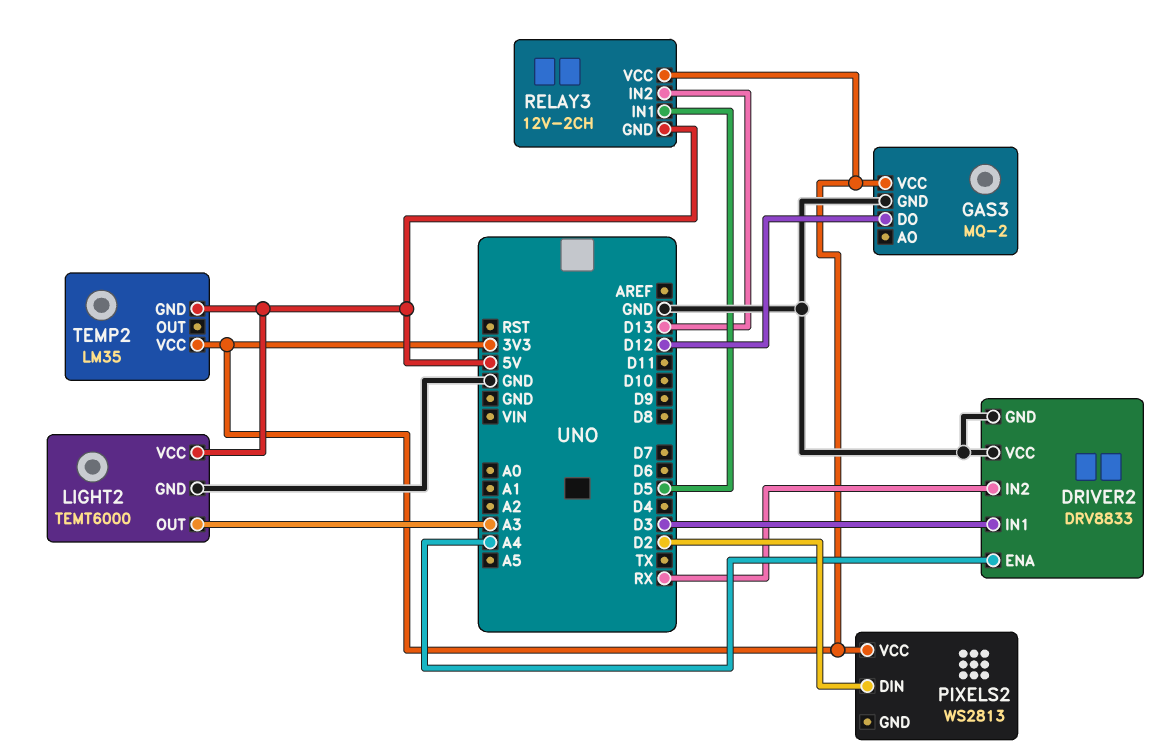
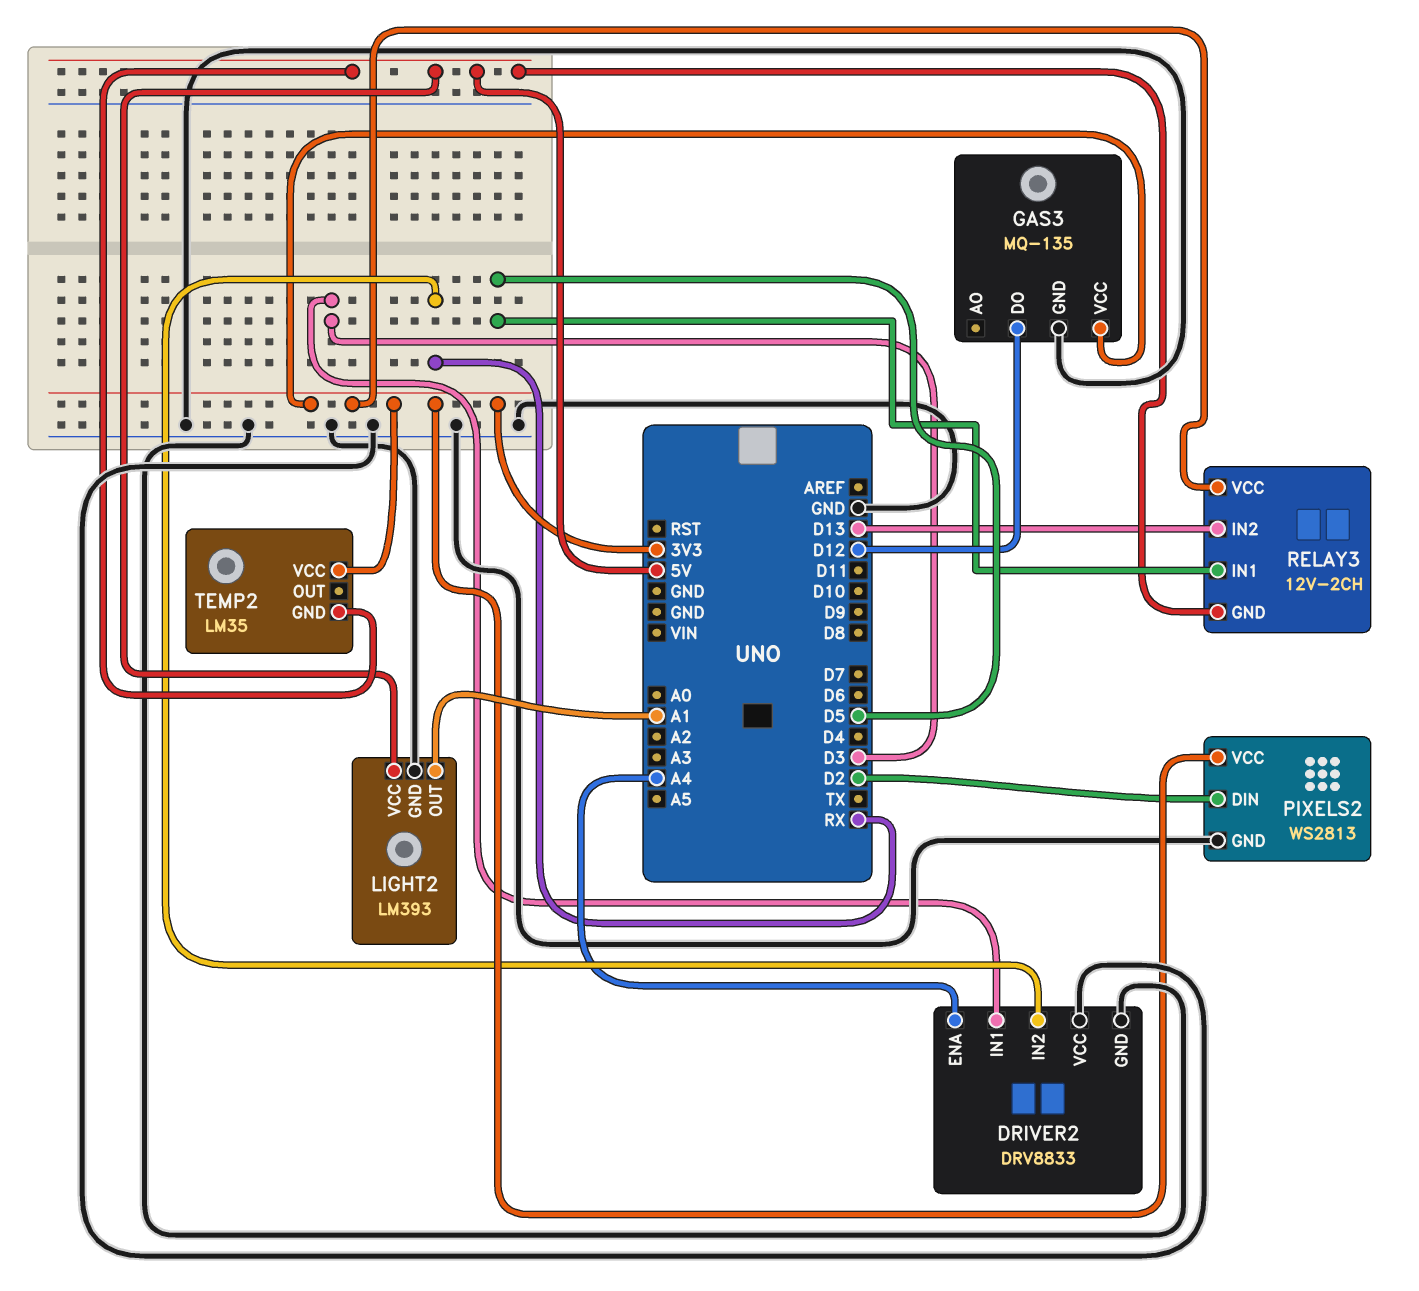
GAS3: MQ-2 -> MQ-135
LIGHT2: TEMT6000 -> LM393
LIGHT2 pin OUT: A3 -> A1
PIXELS2 pin GND: none -> GND

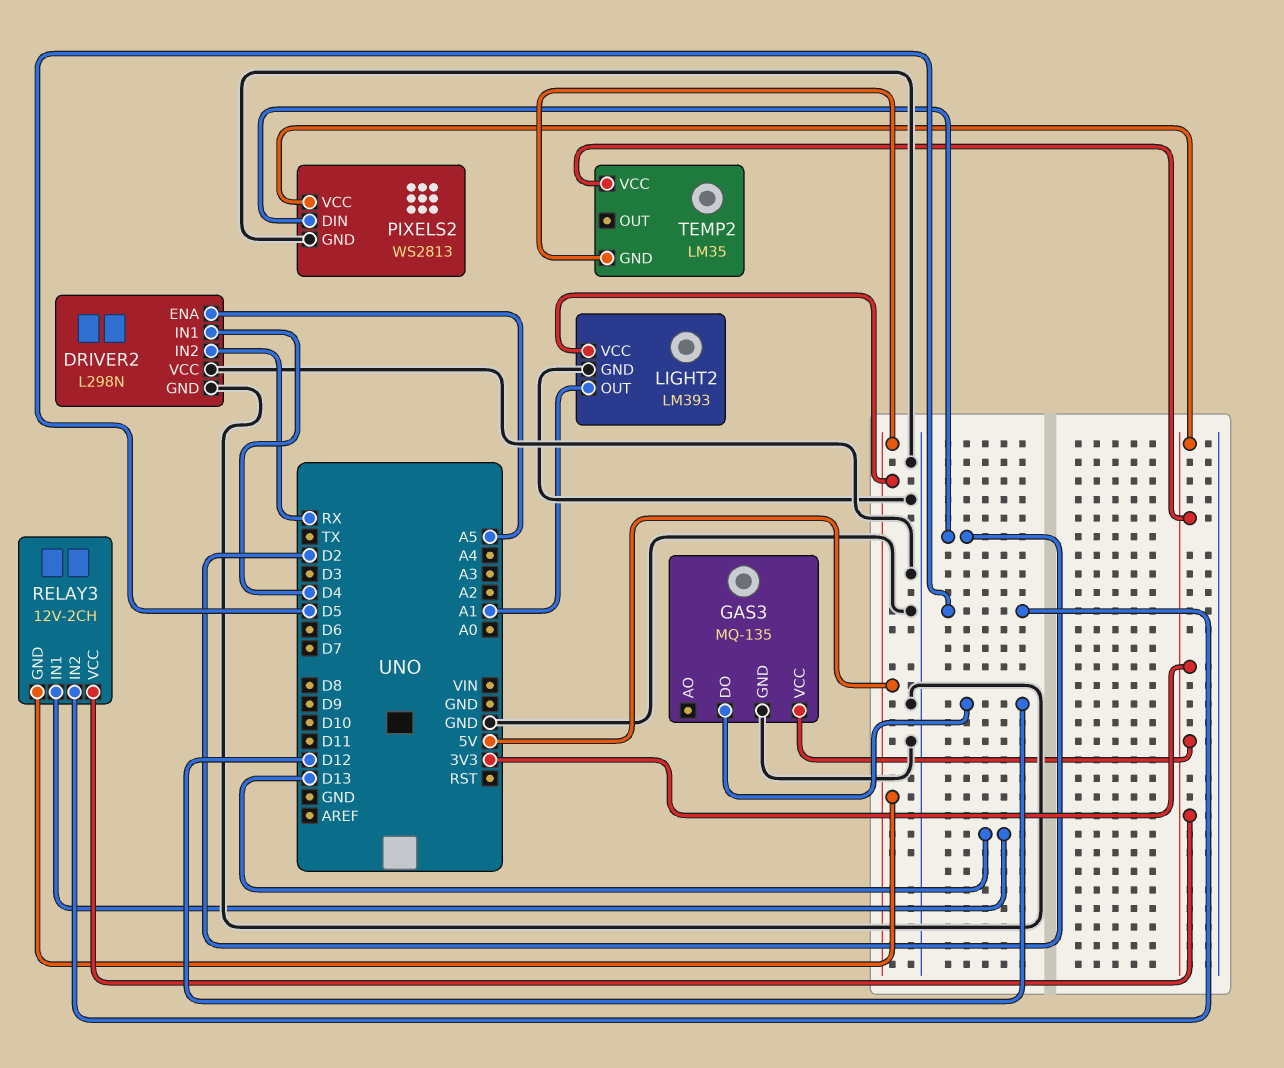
DRIVER2: DRV8833 -> L298N
DRIVER2 pin ENA: A4 -> A5
DRIVER2 pin IN1: D3 -> D4
RELAY3 pin IN1: D5 -> D13
RELAY3 pin IN2: D13 -> D5

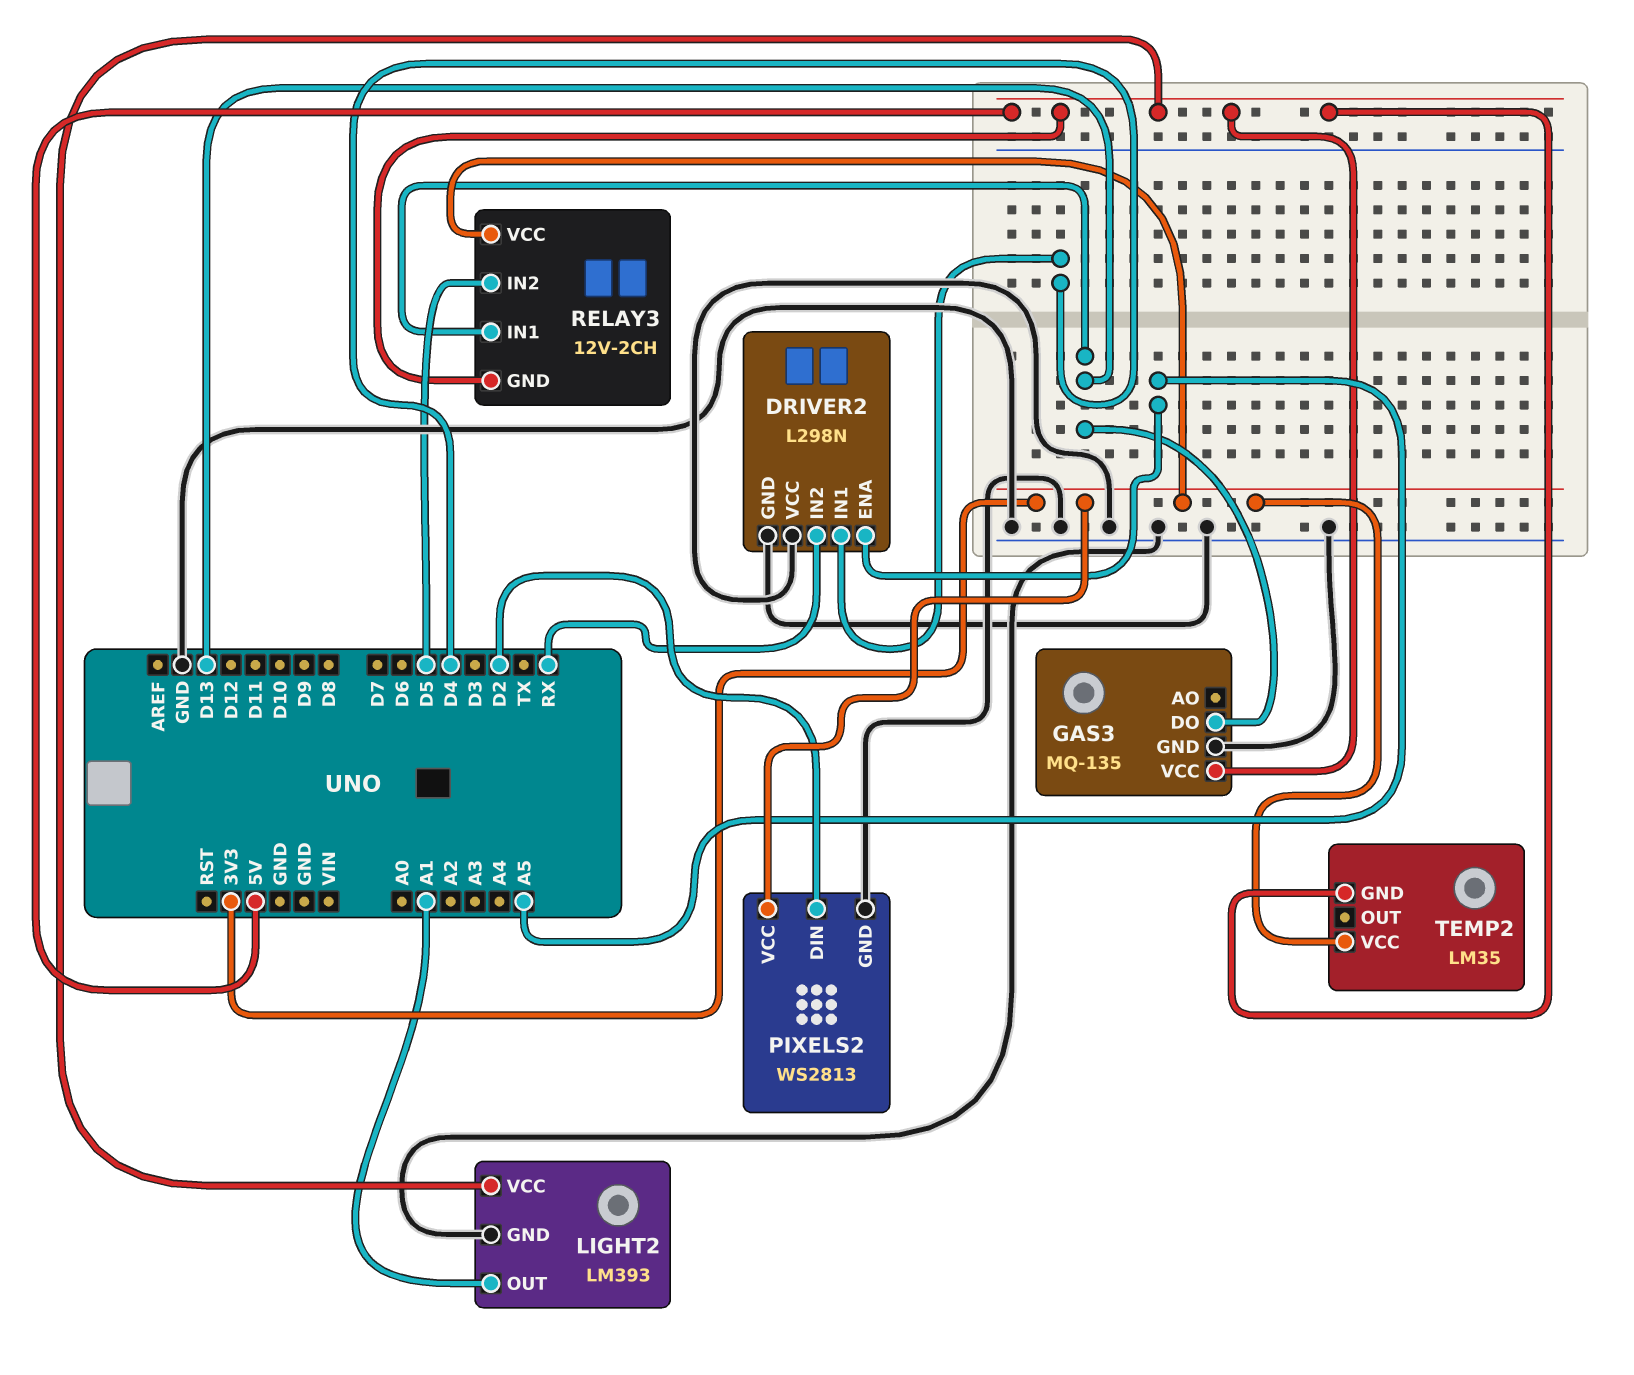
GAS3 pin DO: D12 -> D13
GAS3 pin VCC: 3V3 -> 5V

